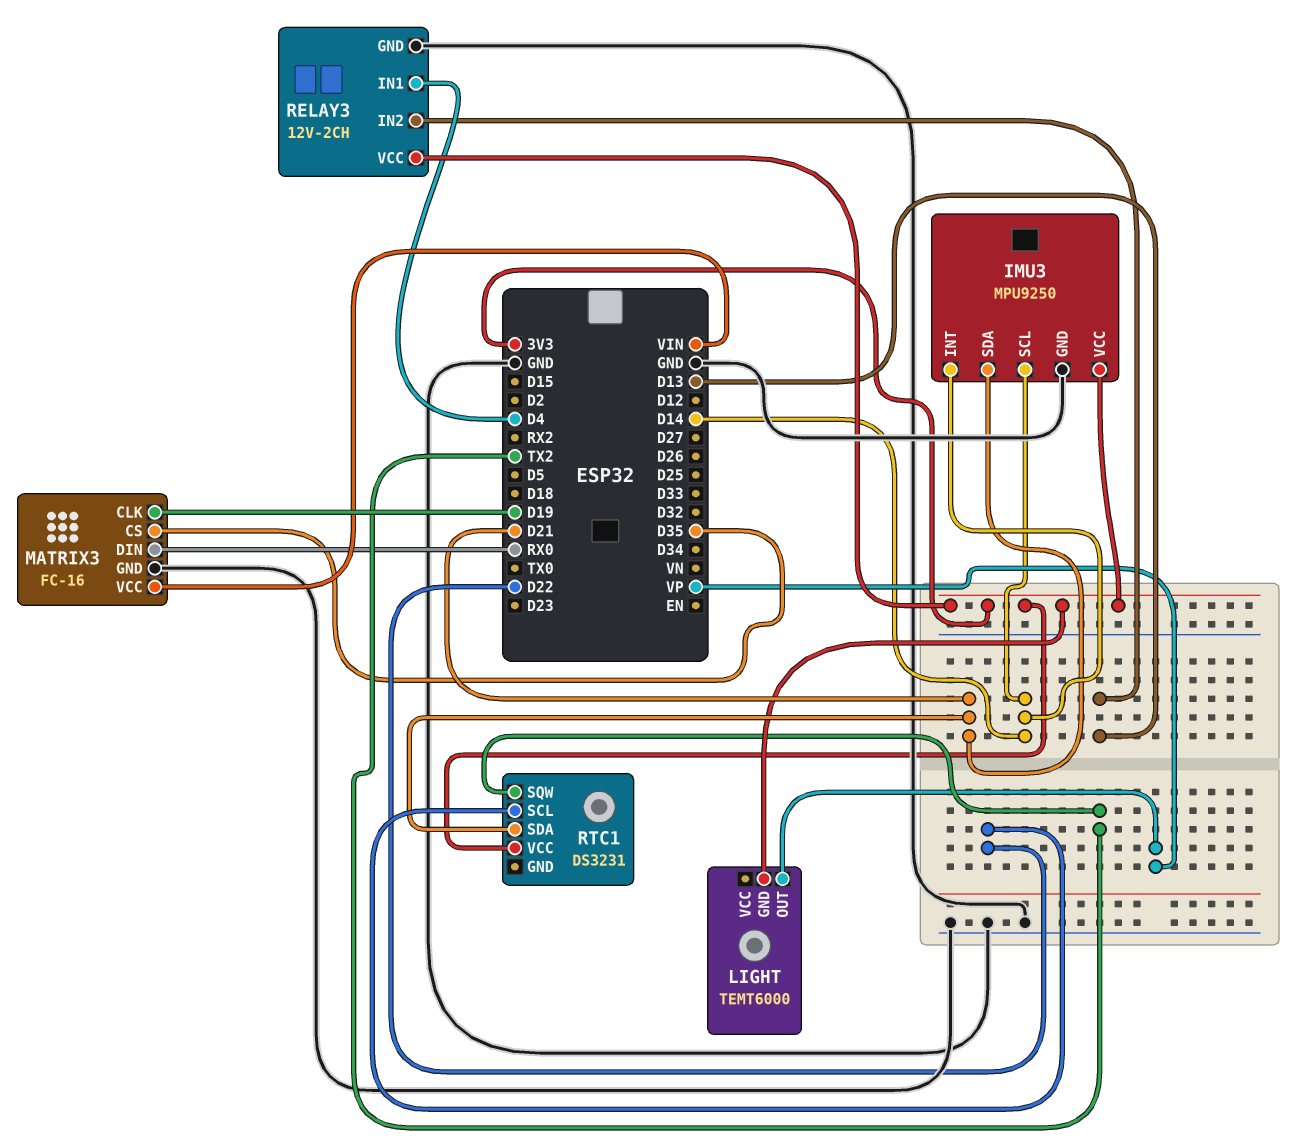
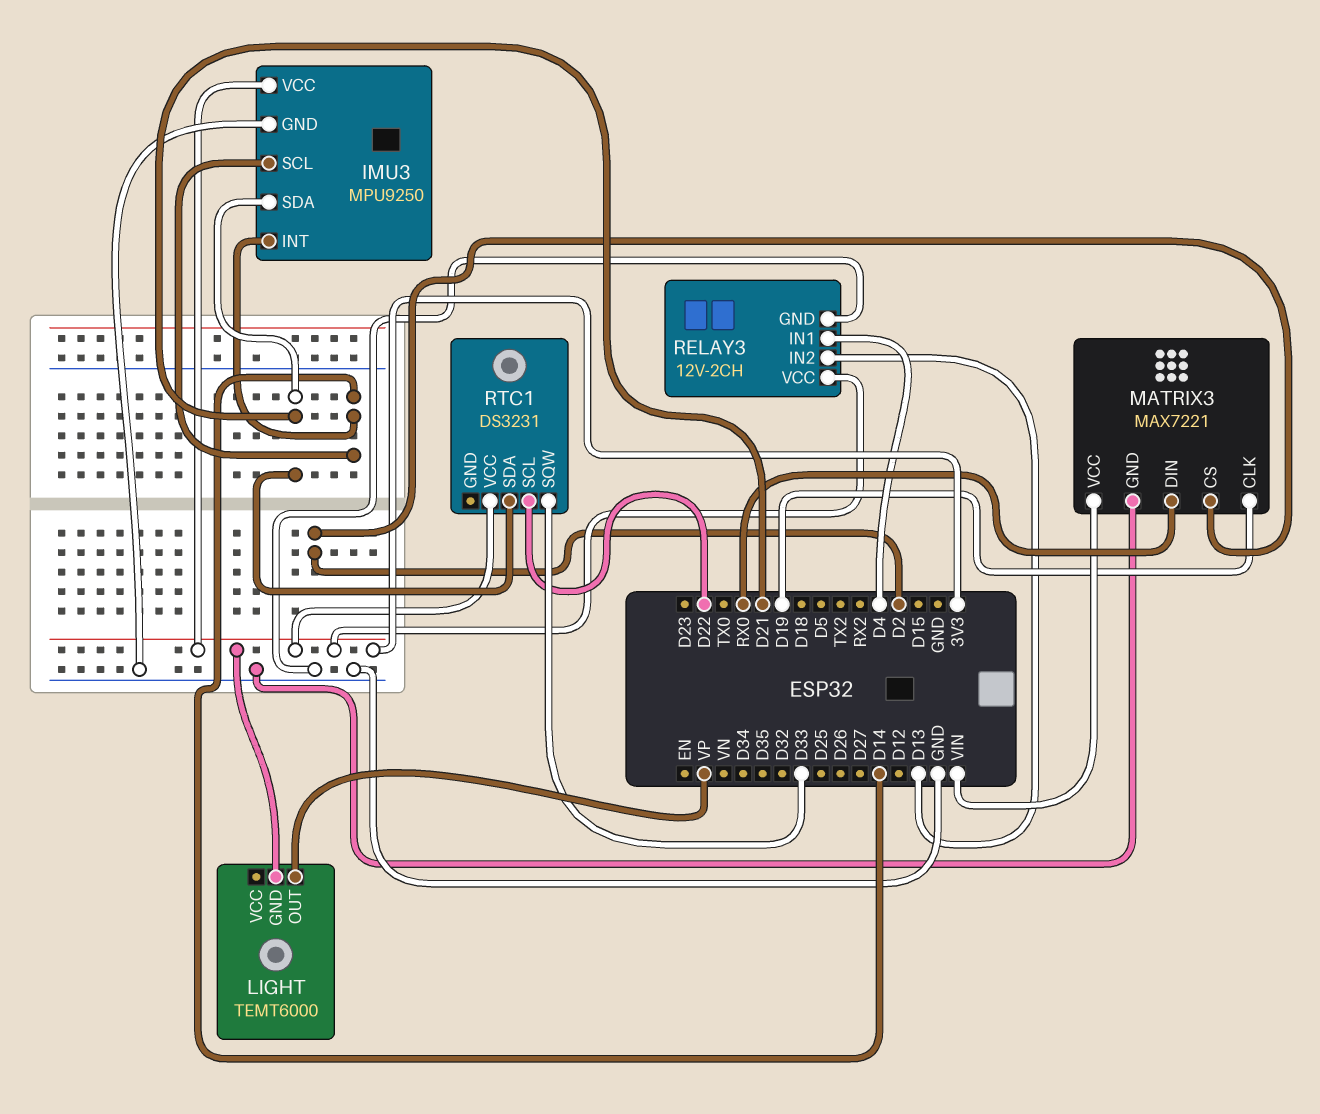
MATRIX3: FC-16 -> MAX7221
MATRIX3 pin CS: D35 -> D2
RTC1 pin SQW: TX2 -> D33

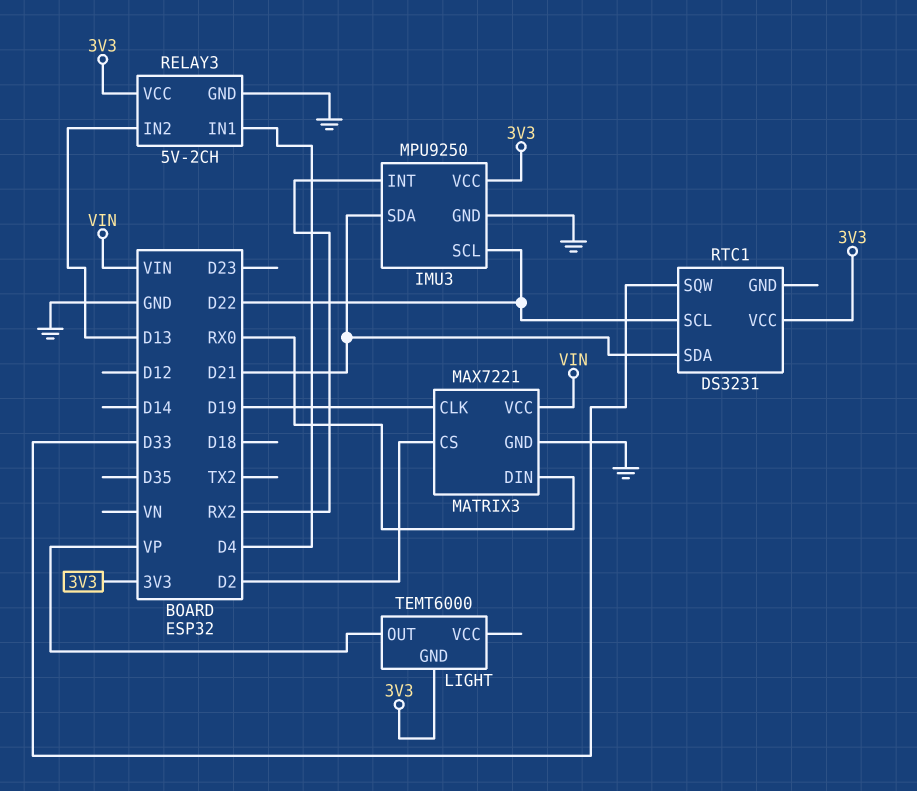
IMU3 pin INT: D14 -> RX2
IMU3 pin SCL: D14 -> D22
RELAY3: 12V-2CH -> 5V-2CH

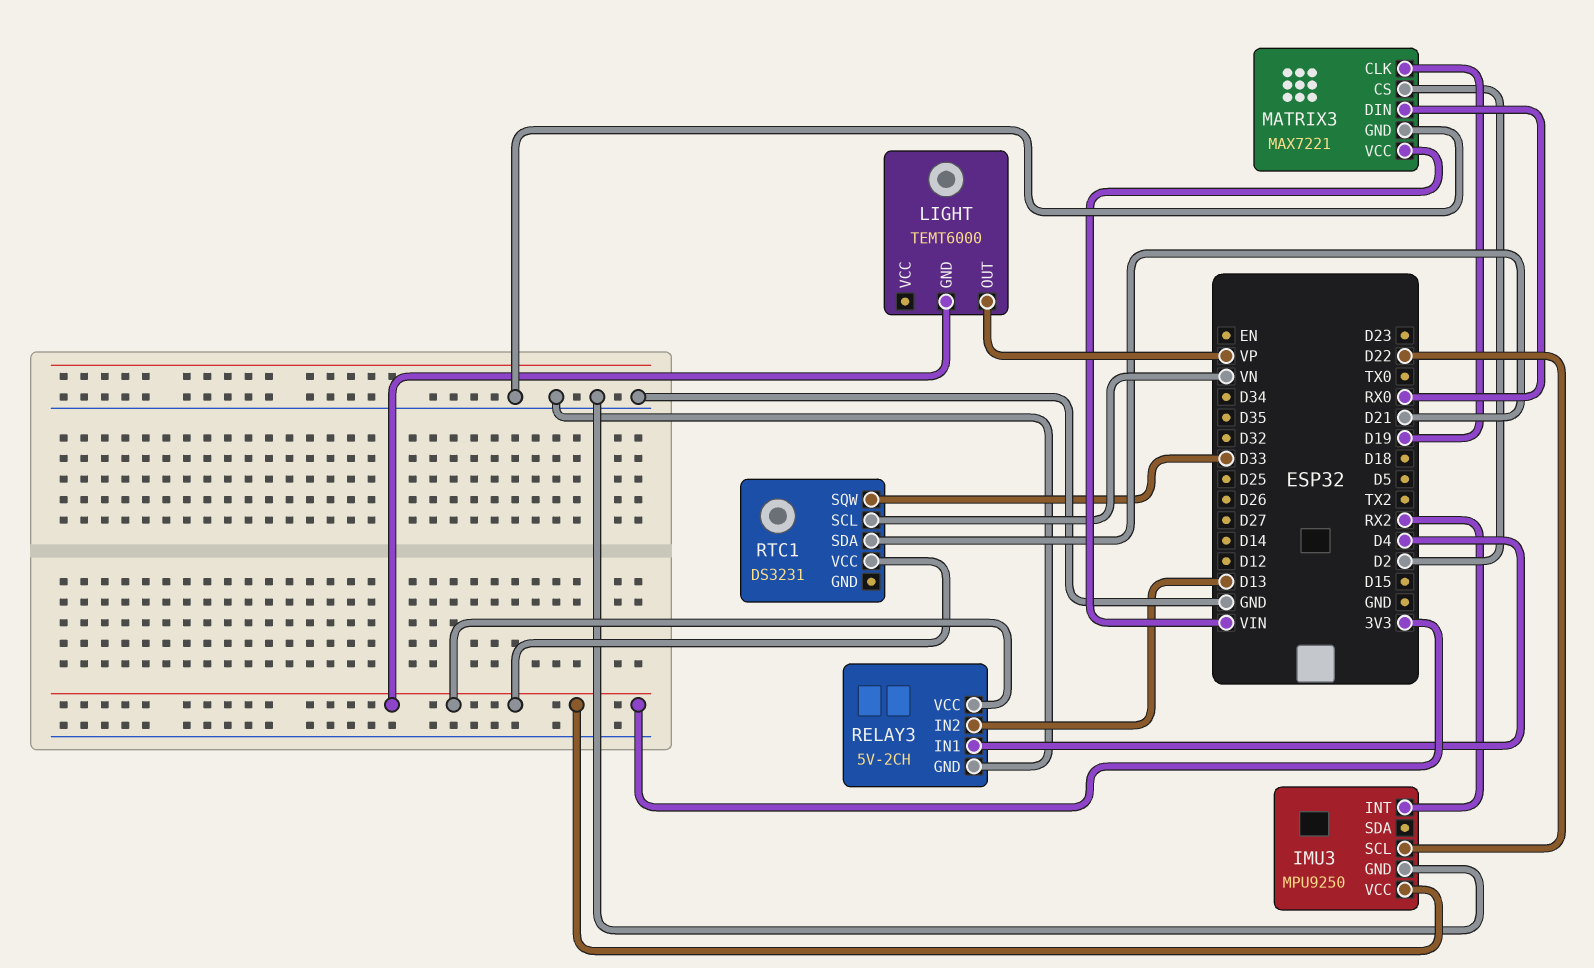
IMU3 pin SDA: D21 -> none
RTC1 pin SCL: D22 -> VN

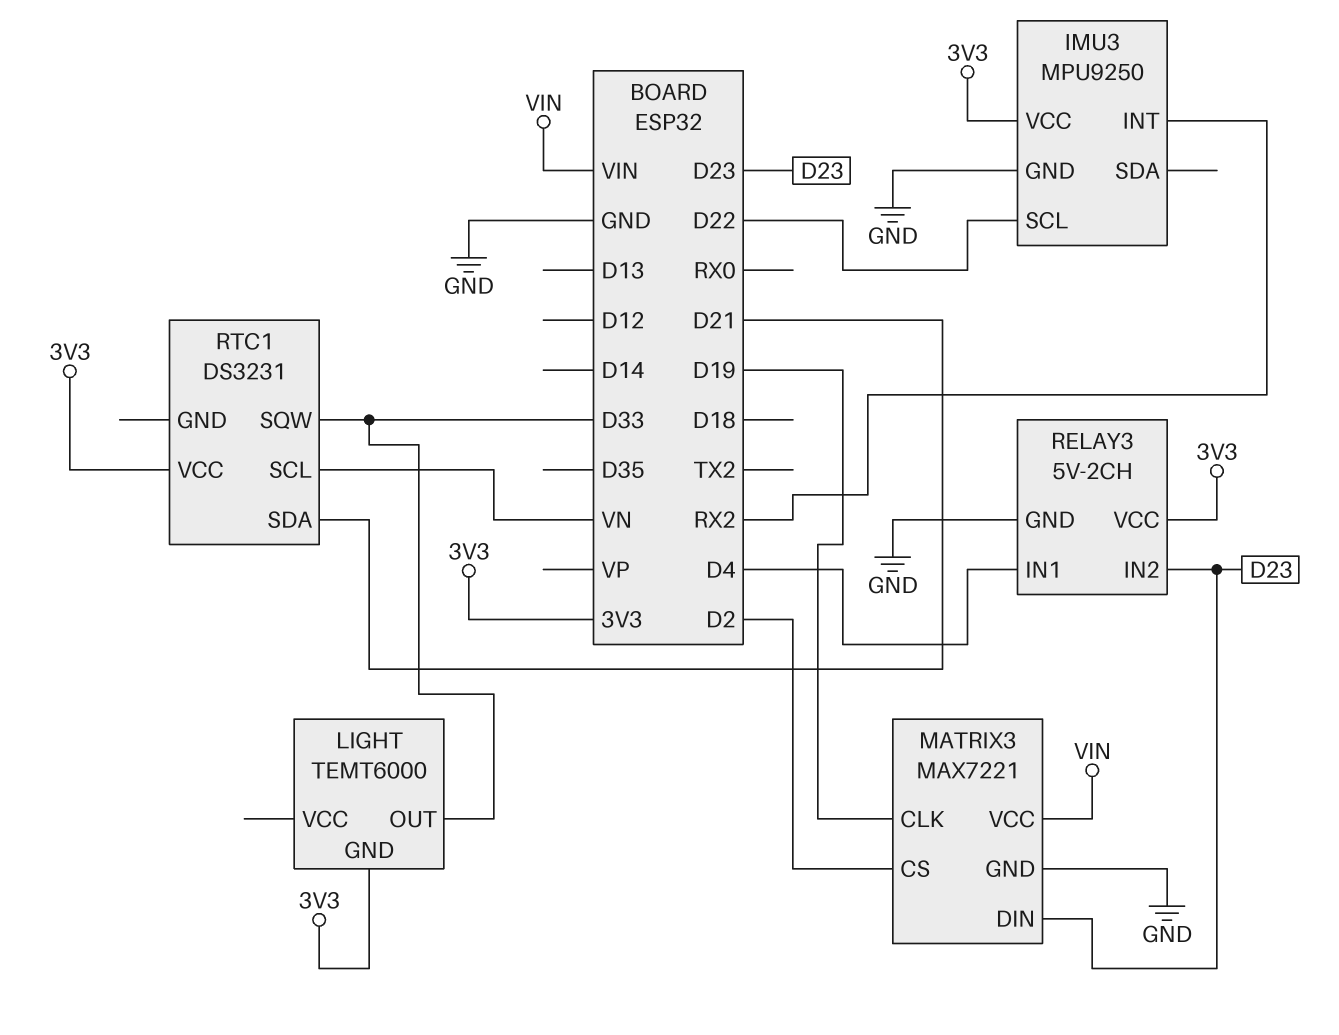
LIGHT pin OUT: VP -> D33
MATRIX3 pin DIN: RX0 -> D23
RELAY3 pin IN2: D13 -> D23

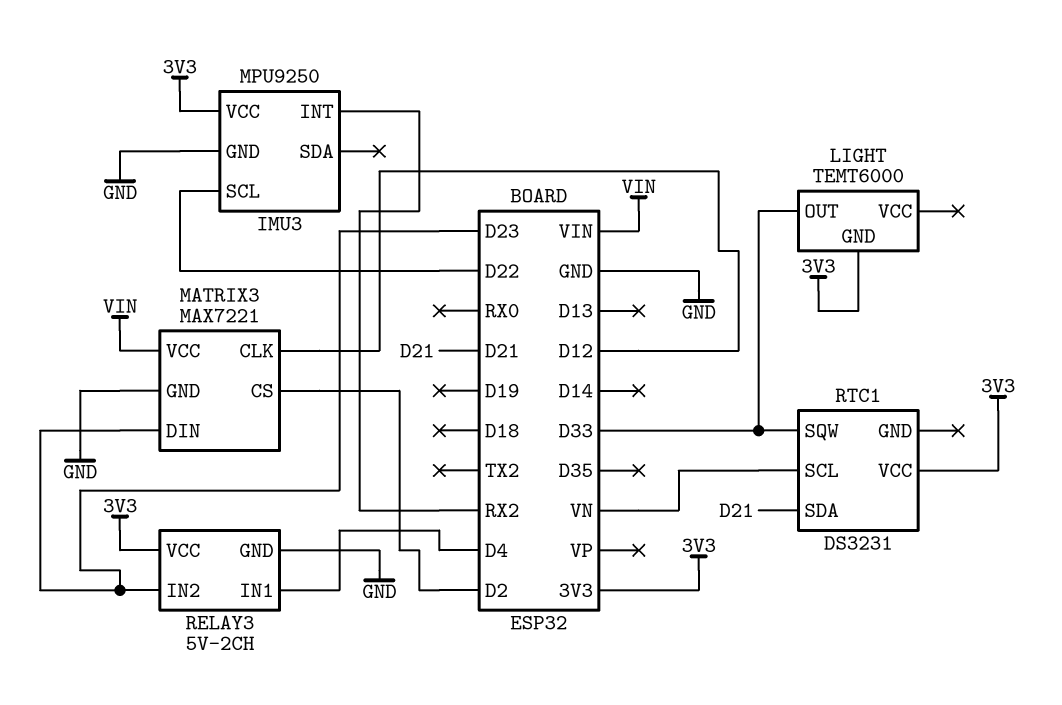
MATRIX3 pin CLK: D19 -> D12

